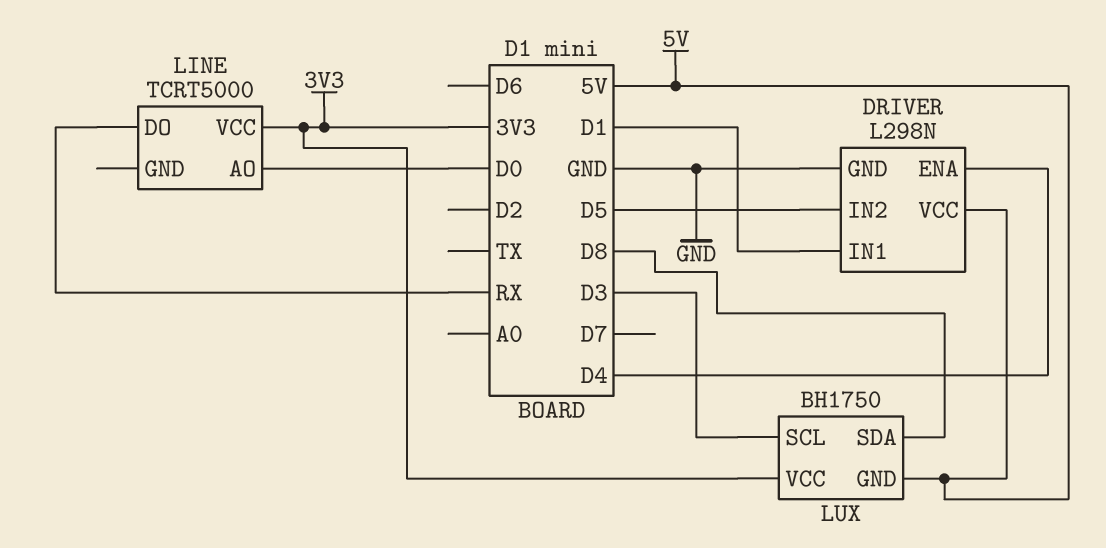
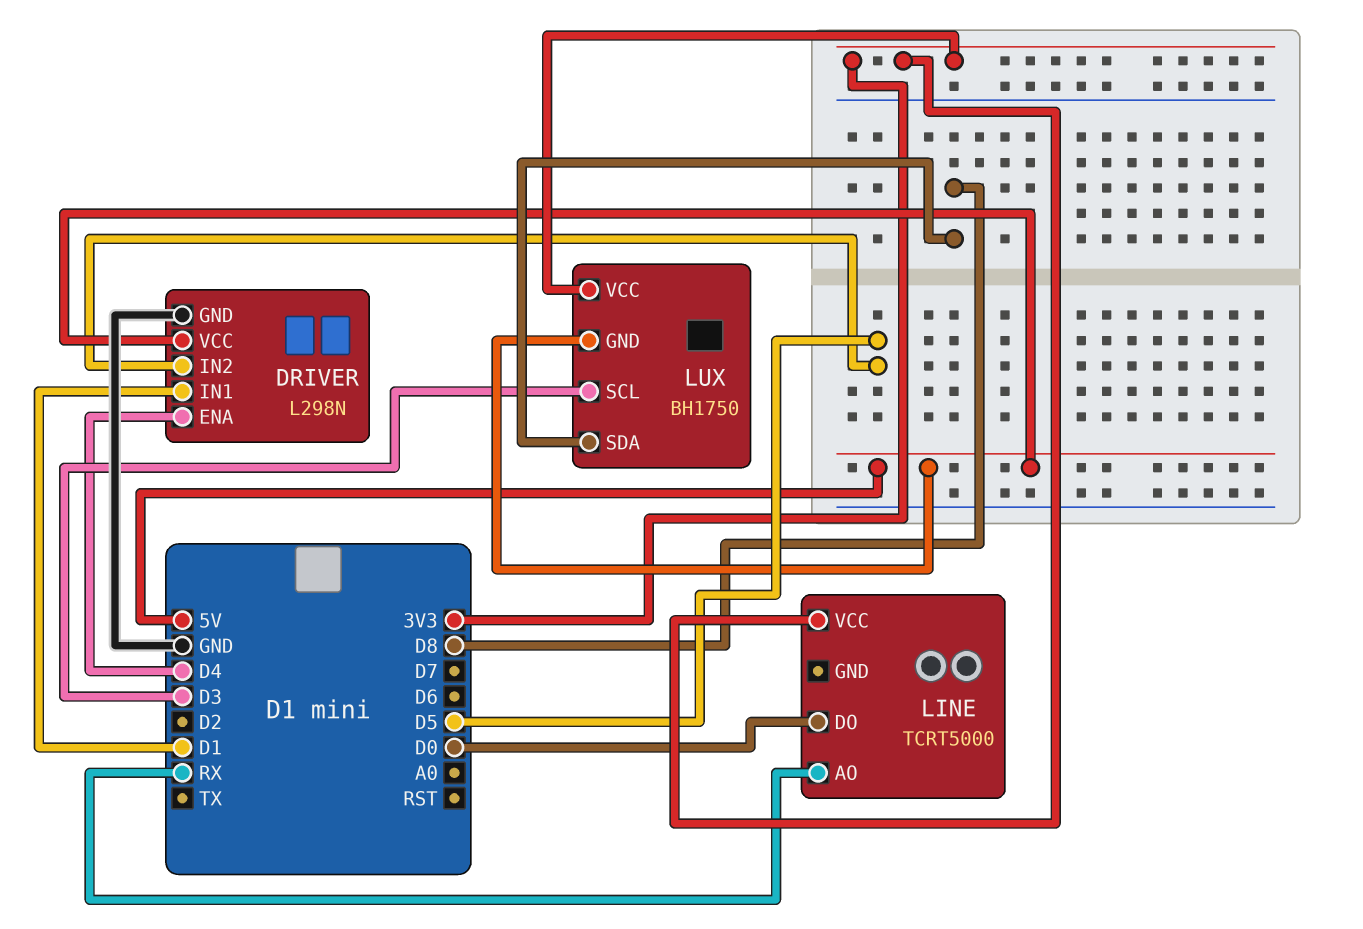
LINE pin AO: D0 -> RX
LINE pin DO: RX -> D0

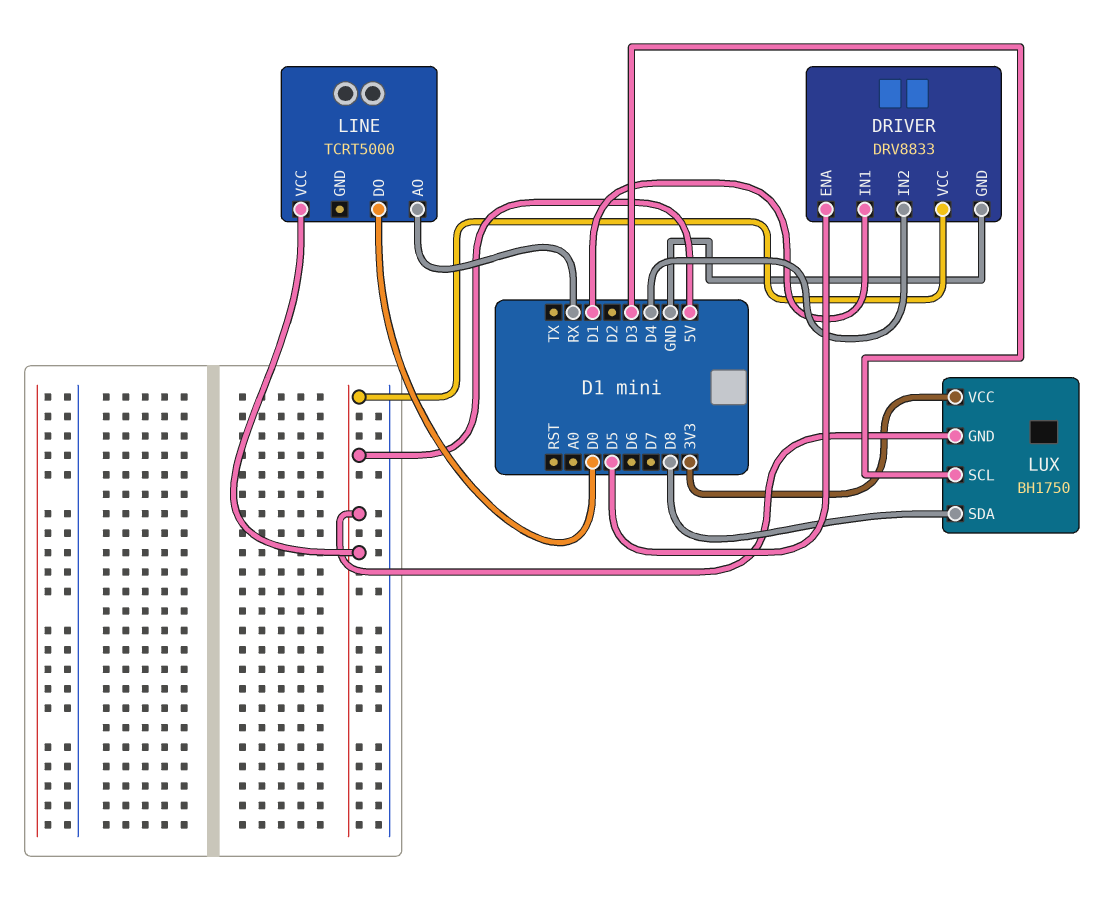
DRIVER: L298N -> DRV8833
DRIVER pin ENA: D4 -> D5
DRIVER pin IN2: D5 -> D4
LINE pin VCC: 3V3 -> 5V

